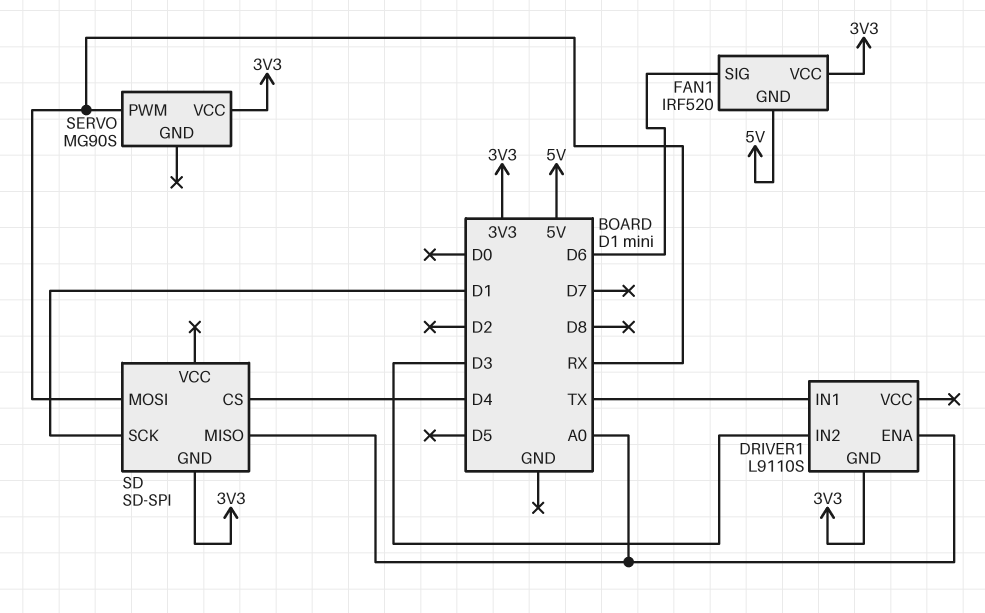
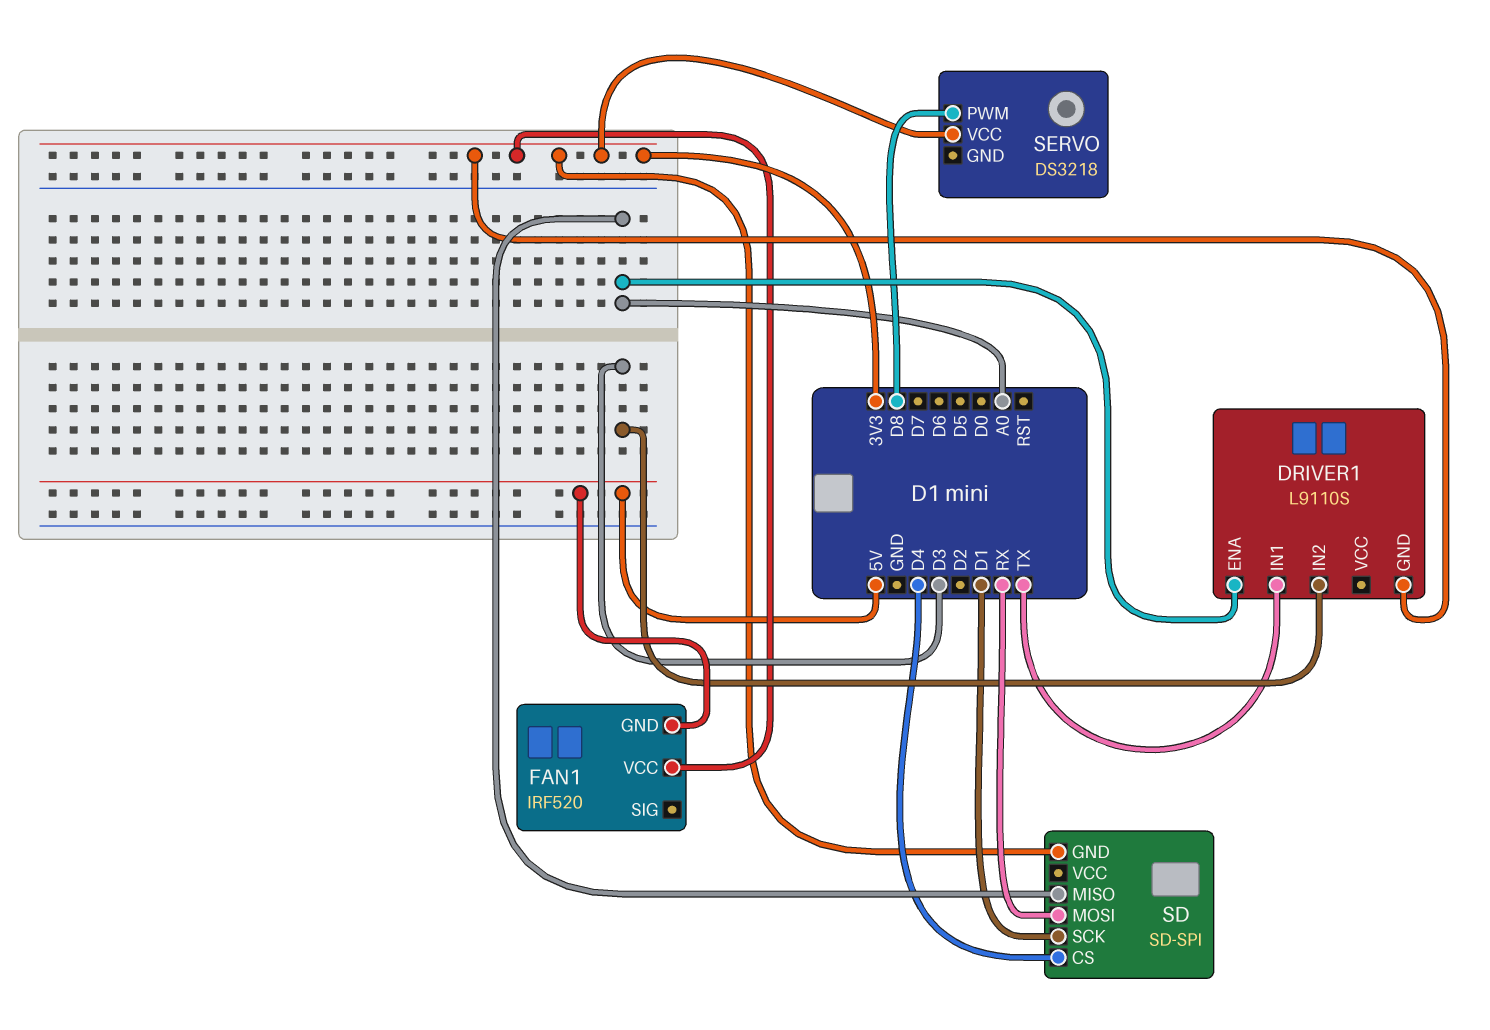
FAN1 pin SIG: D6 -> none
SERVO: MG90S -> DS3218
SERVO pin PWM: RX -> D8

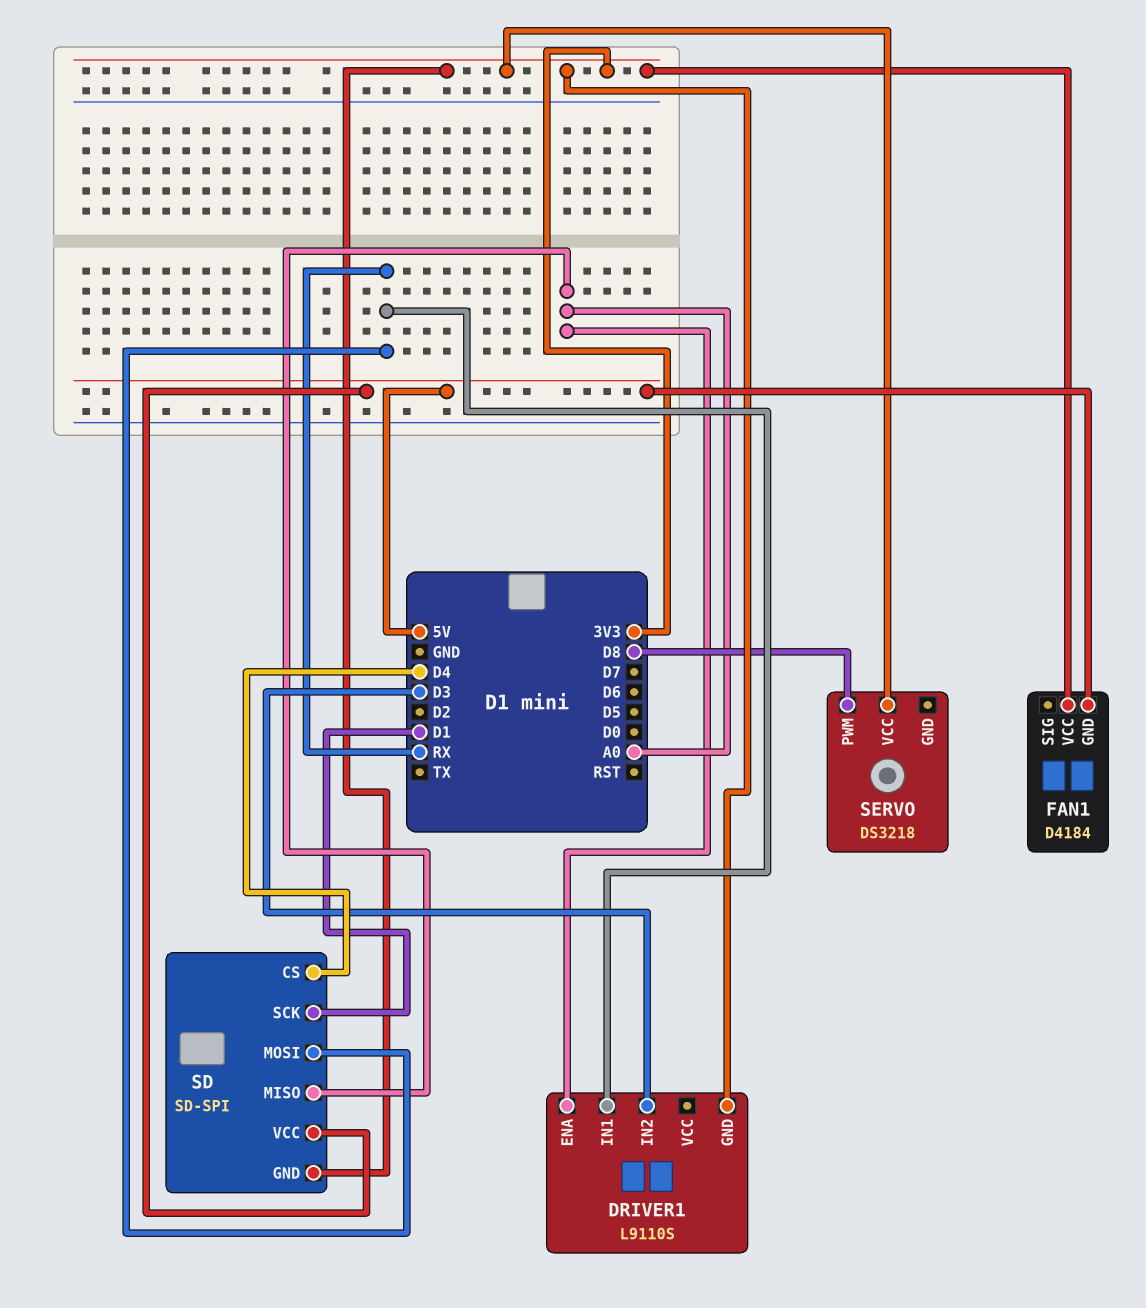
DRIVER1 pin IN1: TX -> RX
FAN1: IRF520 -> D4184
SD pin VCC: none -> 5V

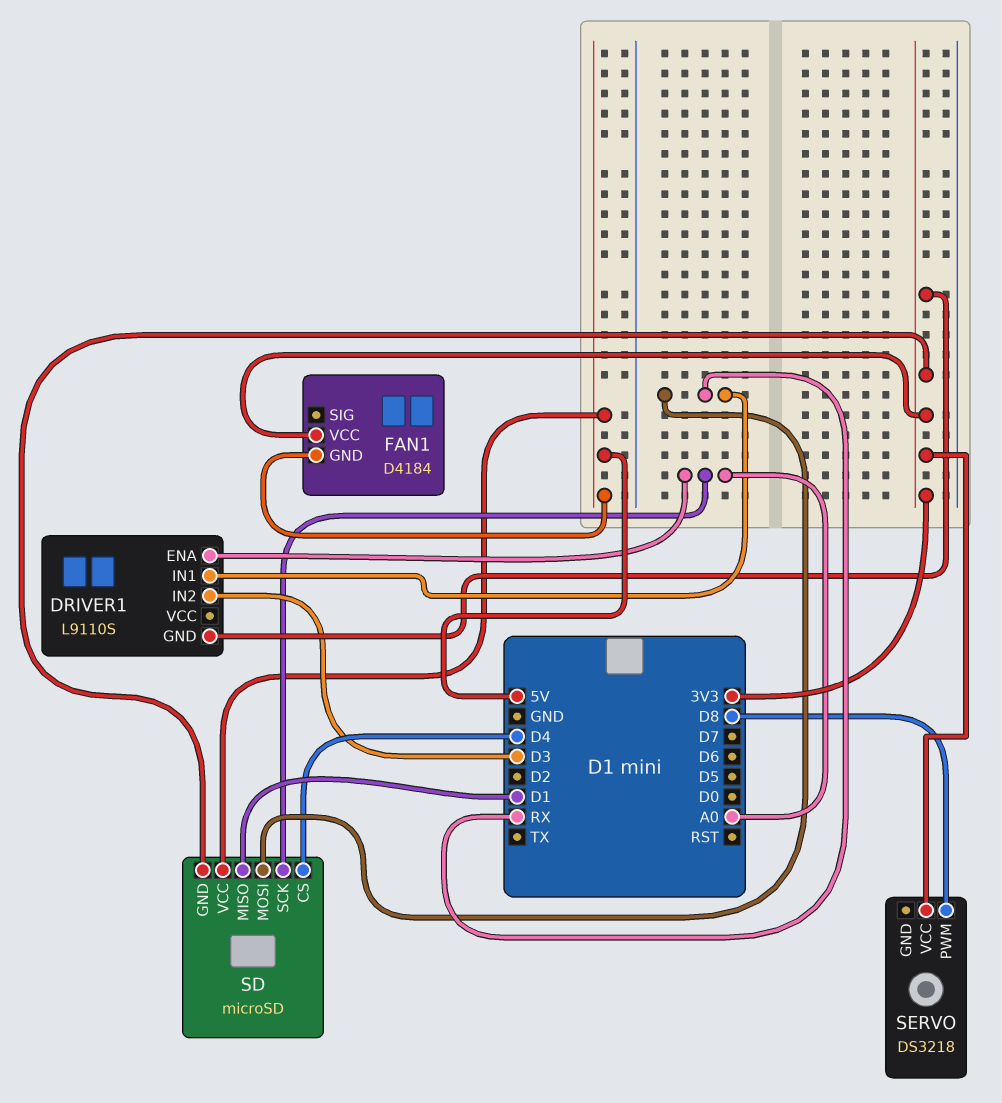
SD: SD-SPI -> microSD
SD pin MISO: A0 -> D1
SD pin SCK: D1 -> A0

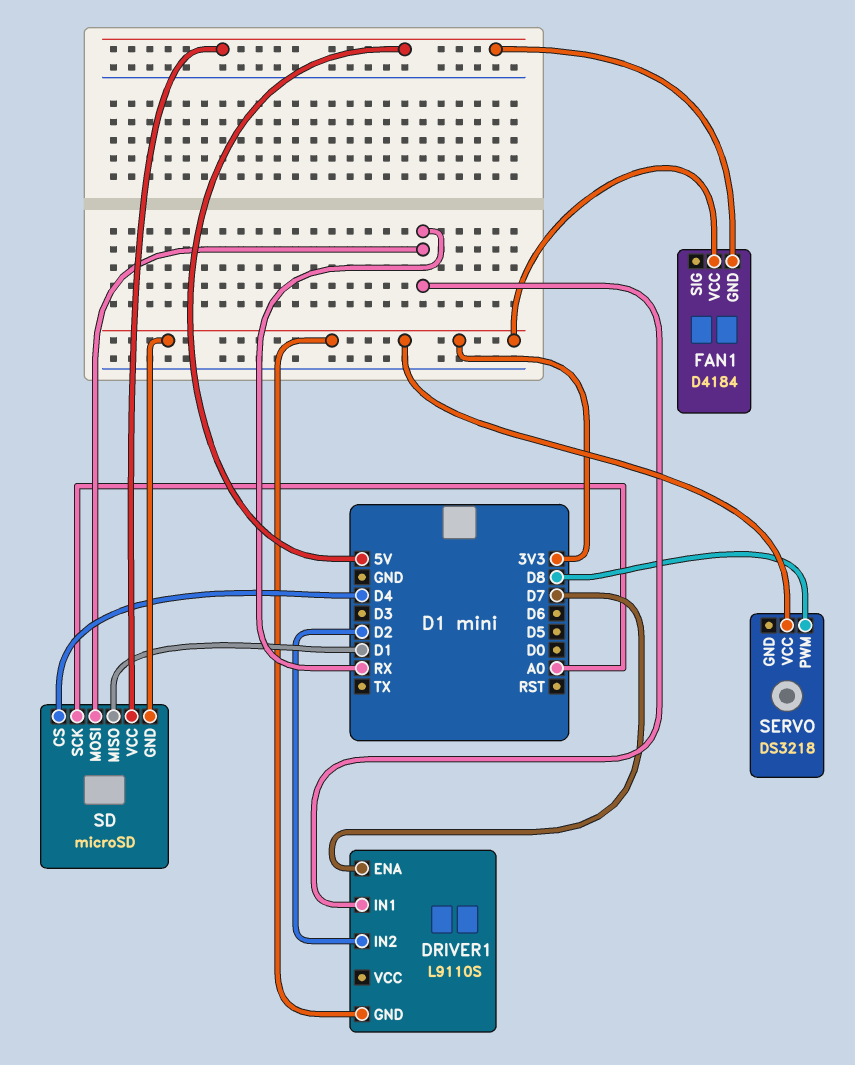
DRIVER1 pin ENA: A0 -> D7
DRIVER1 pin IN2: D3 -> D2

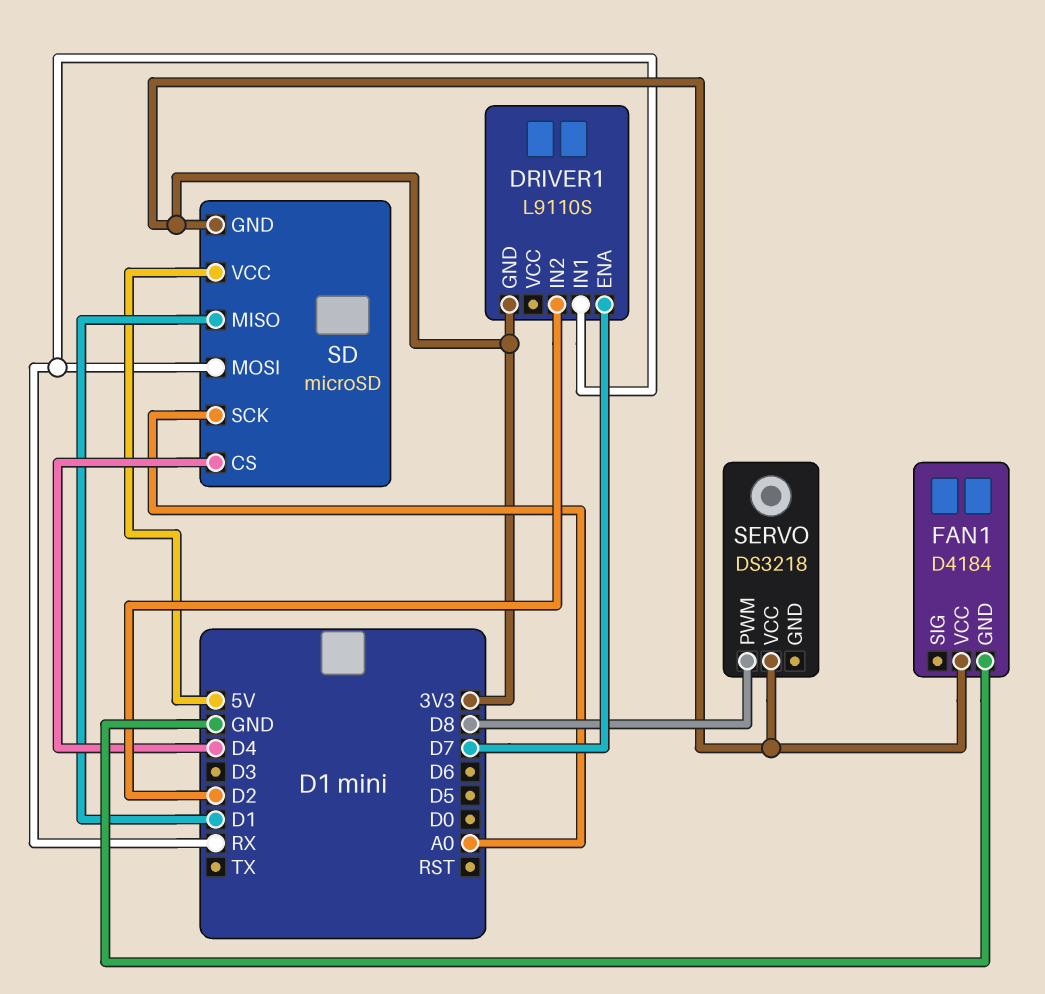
FAN1 pin GND: 5V -> GND

